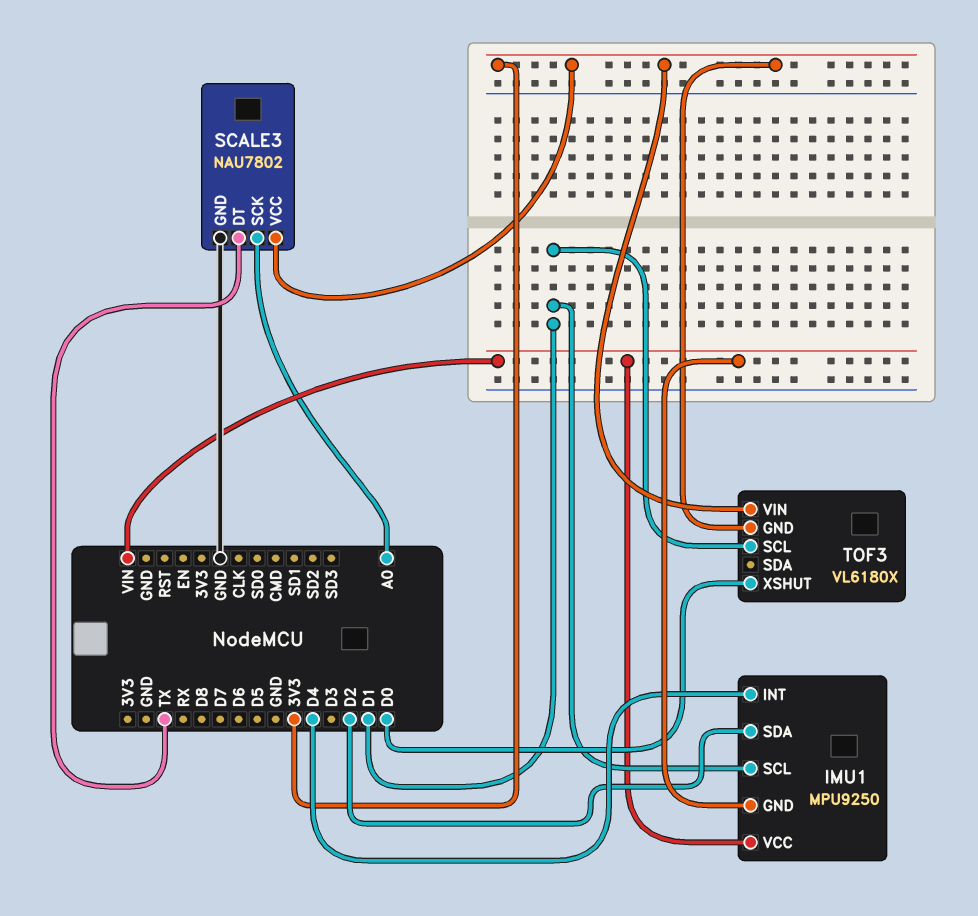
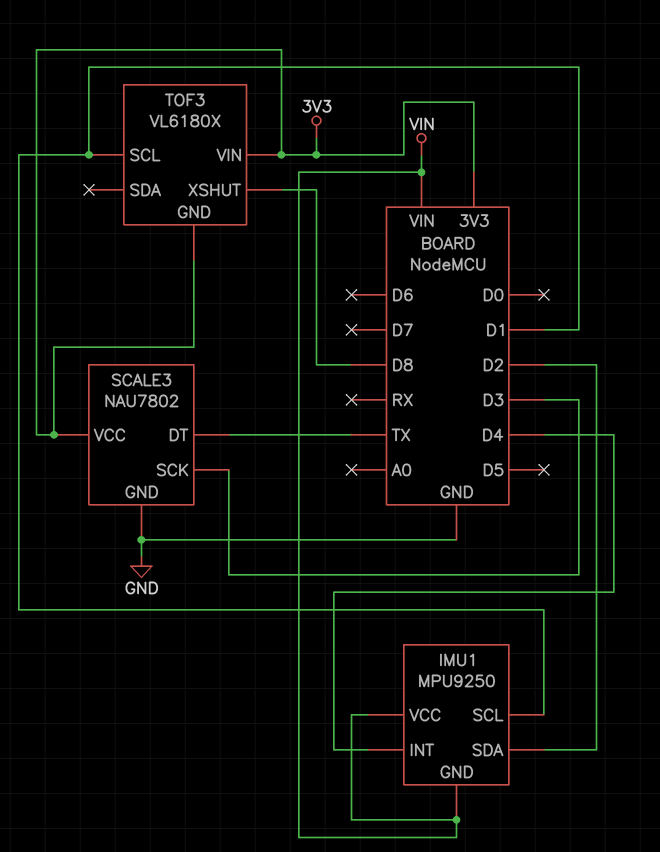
SCALE3 pin SCK: A0 -> D3
TOF3 pin XSHUT: D0 -> D8

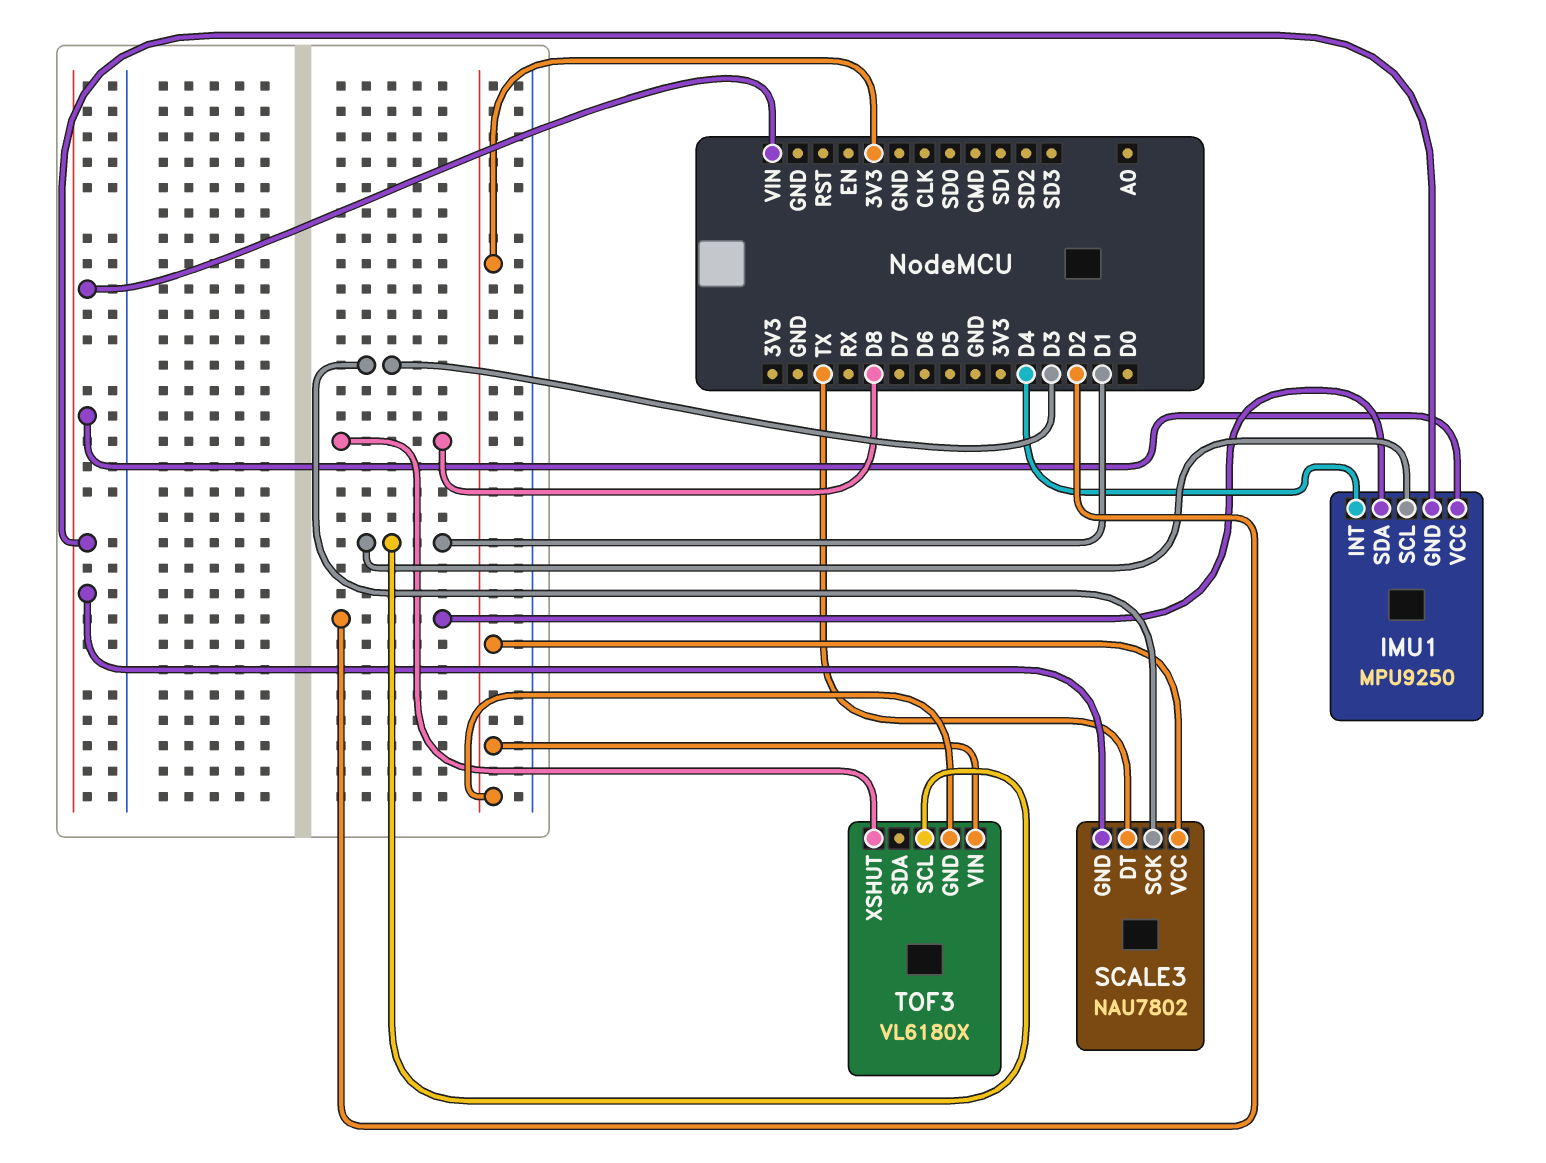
SCALE3 pin GND: GND -> VIN

